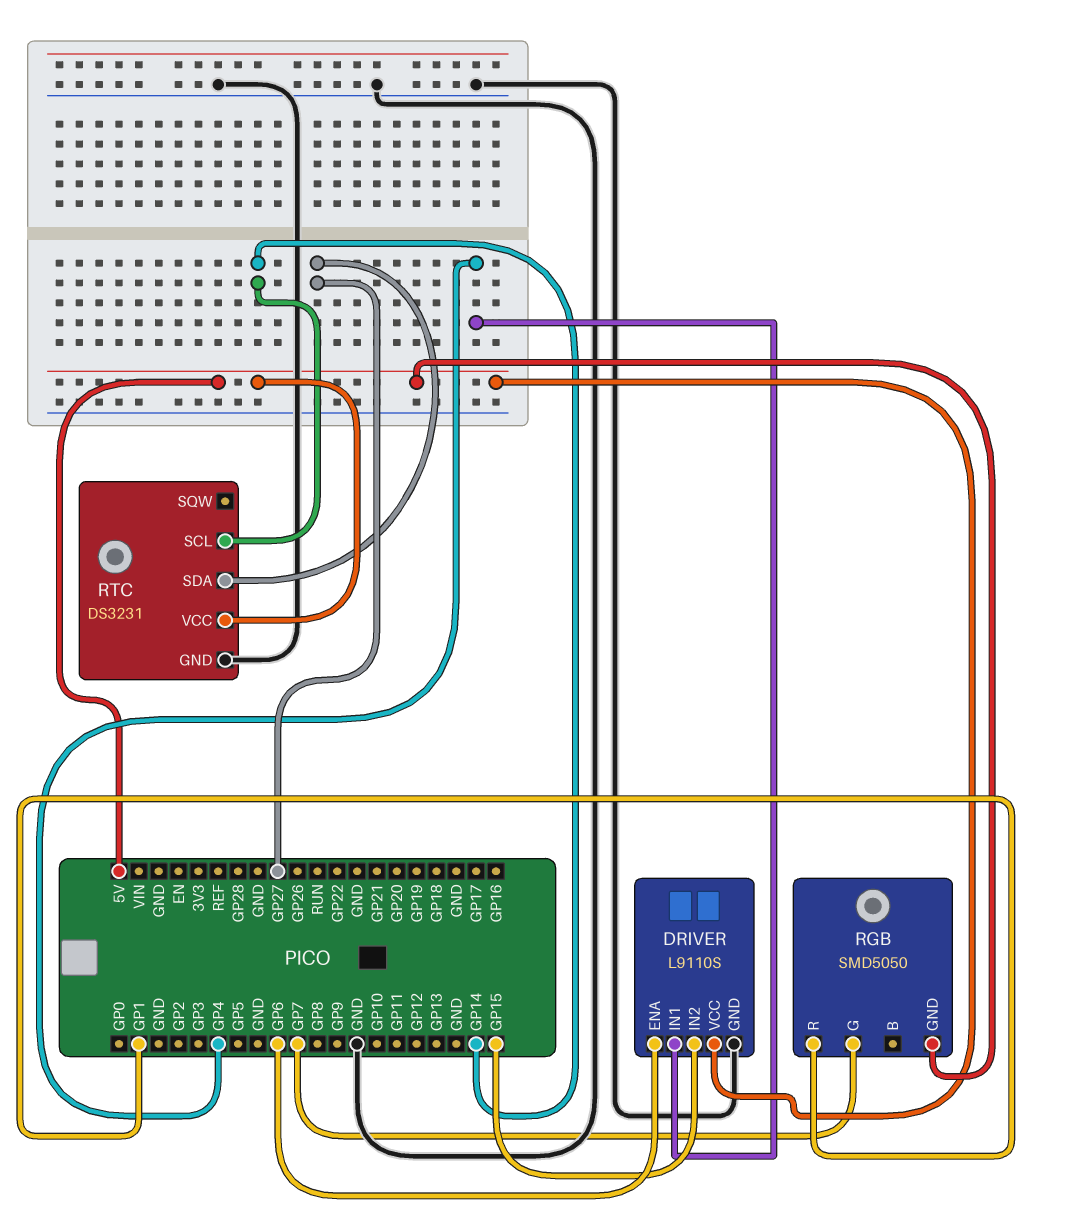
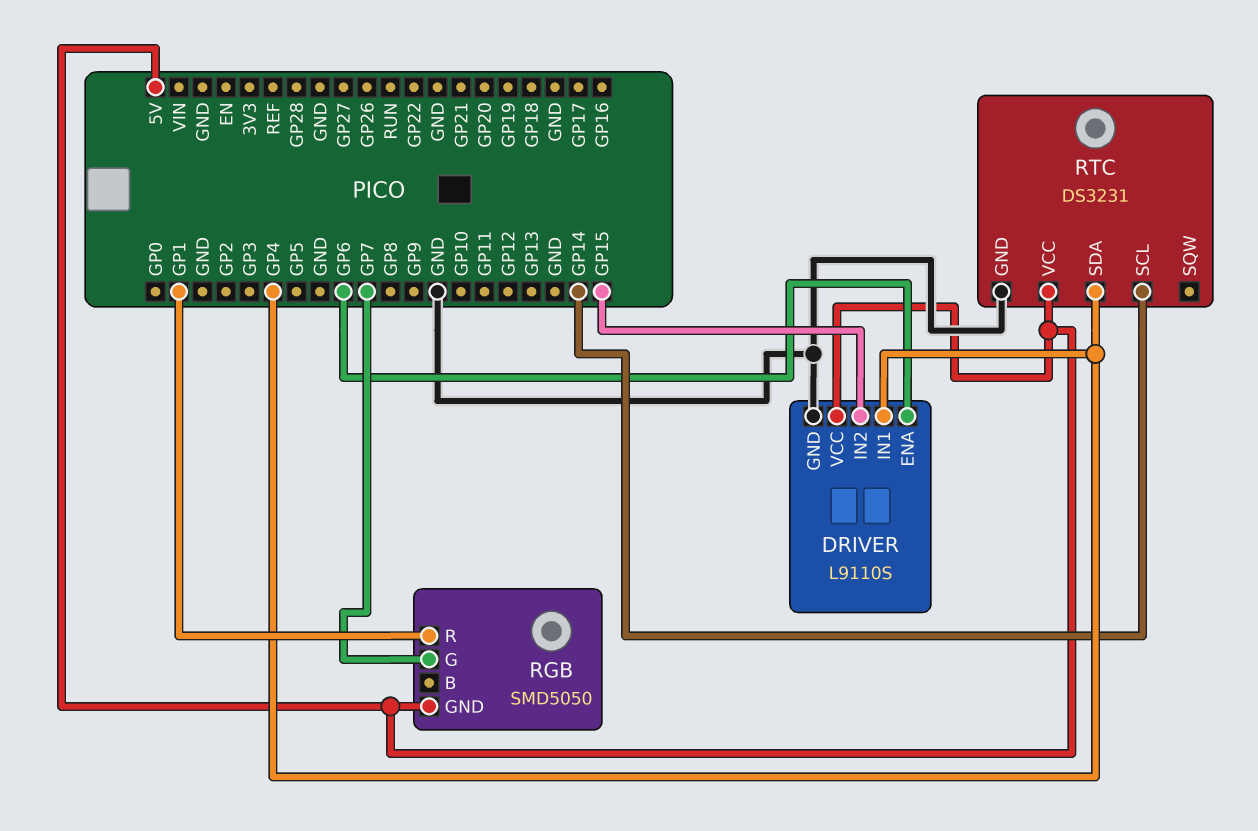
RTC pin SDA: GP27 -> GP4

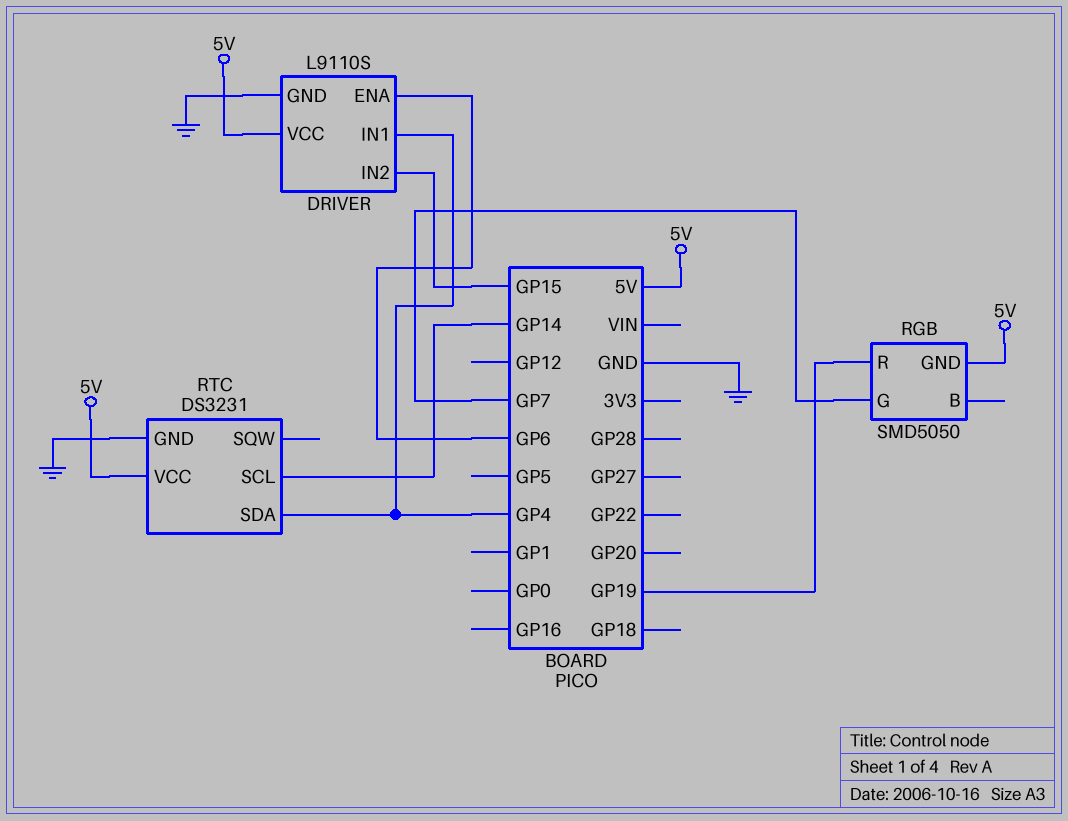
RGB pin R: GP1 -> GP19

